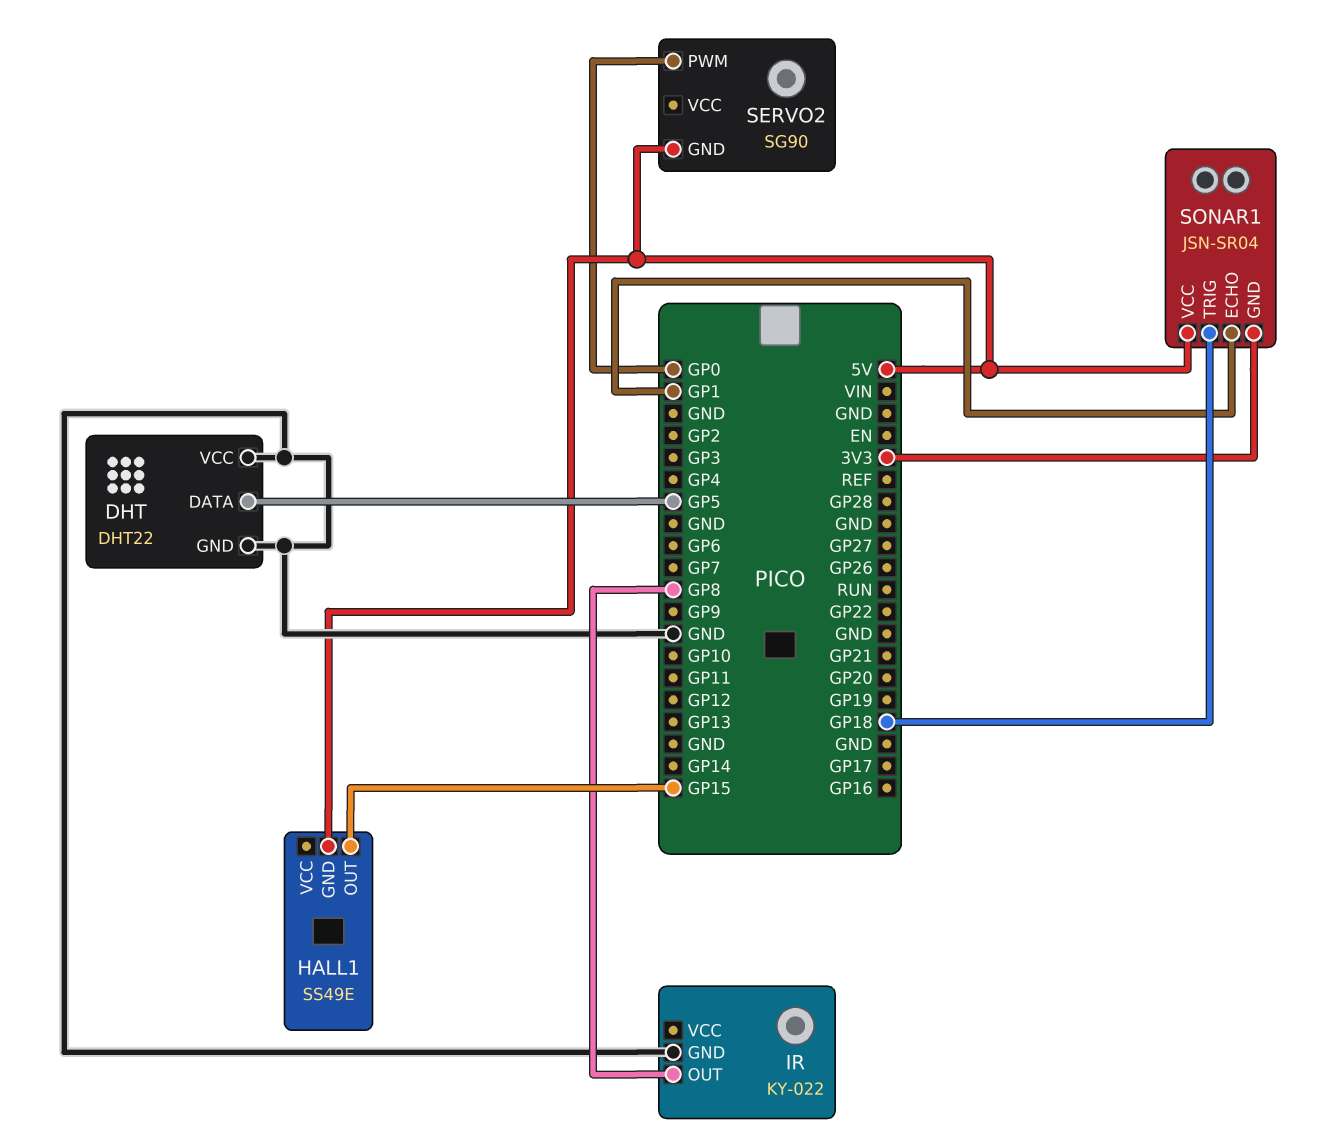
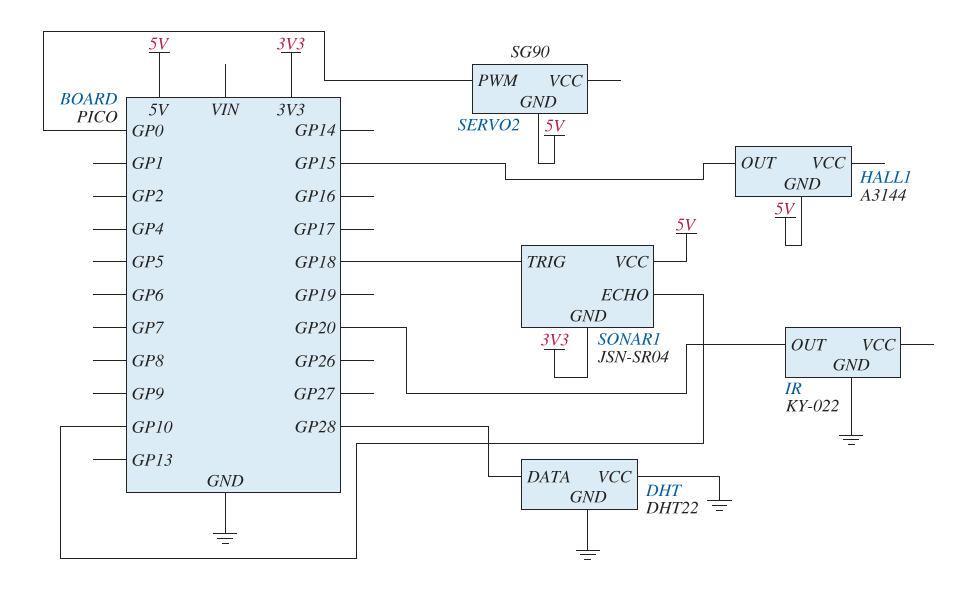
DHT pin DATA: GP5 -> GP28
HALL1: SS49E -> A3144
IR pin OUT: GP8 -> GP20
SONAR1 pin ECHO: GP1 -> GP10

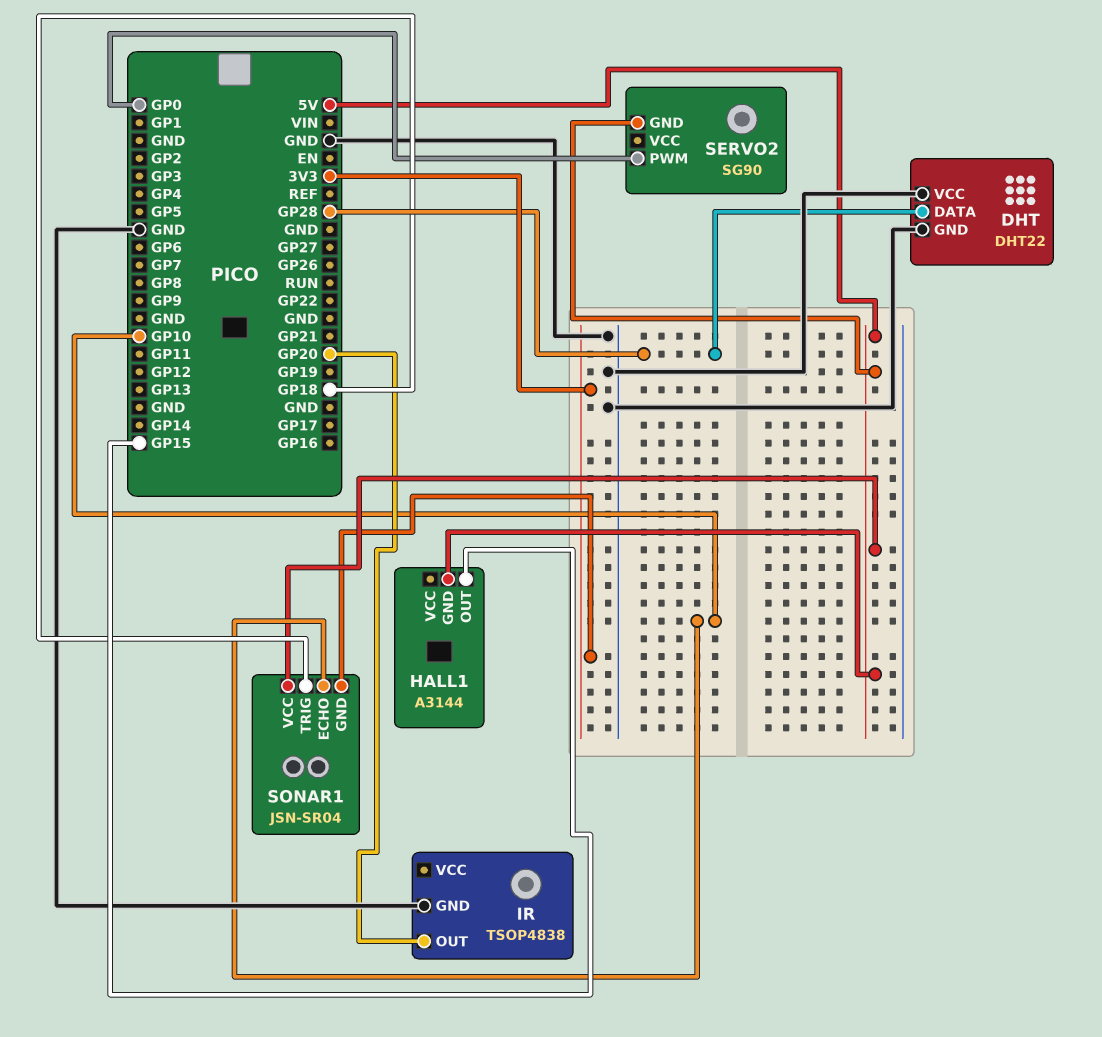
IR: KY-022 -> TSOP4838

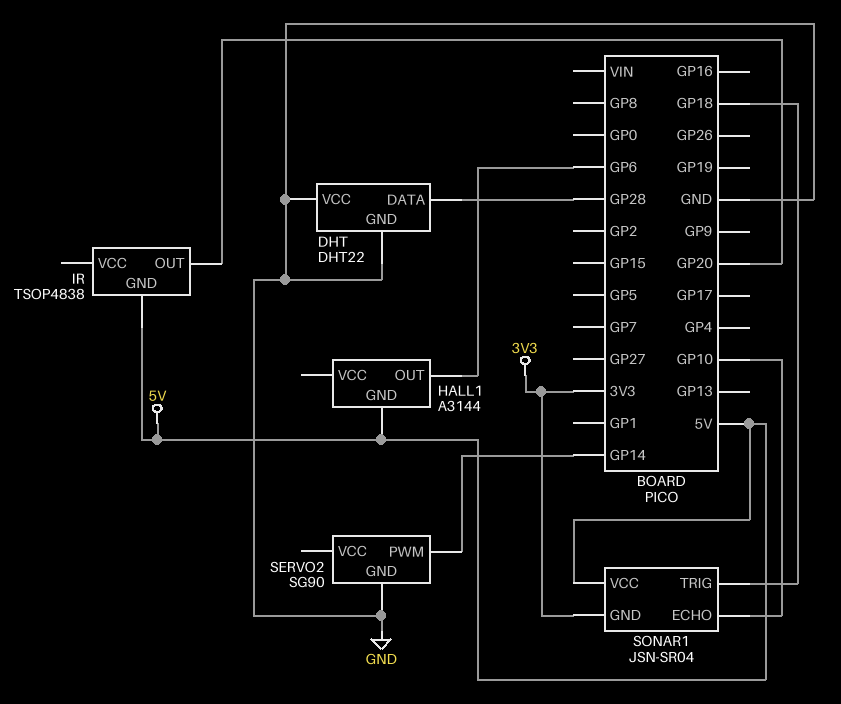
HALL1 pin OUT: GP15 -> GP6
IR pin GND: GND -> 5V
SERVO2 pin GND: 5V -> GND
SERVO2 pin PWM: GP0 -> GP14

